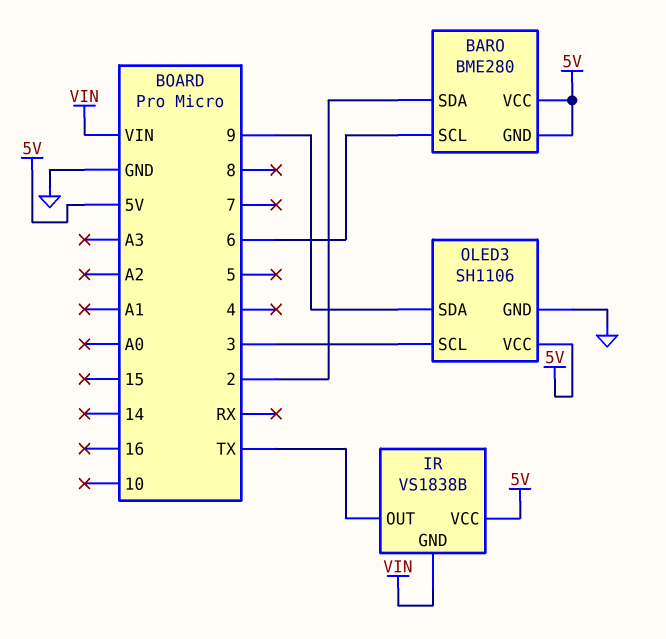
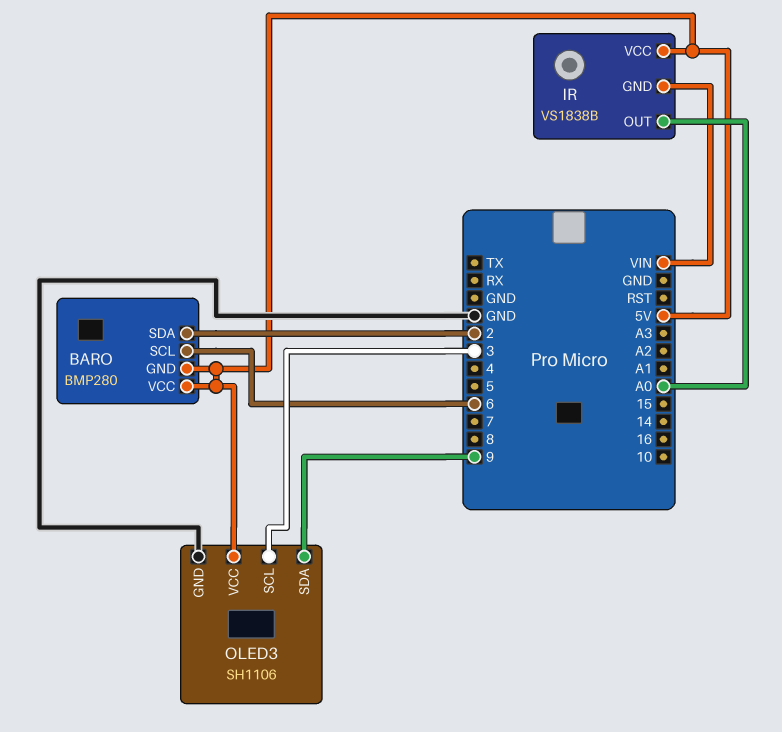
BARO: BME280 -> BMP280
IR pin OUT: TX -> A0

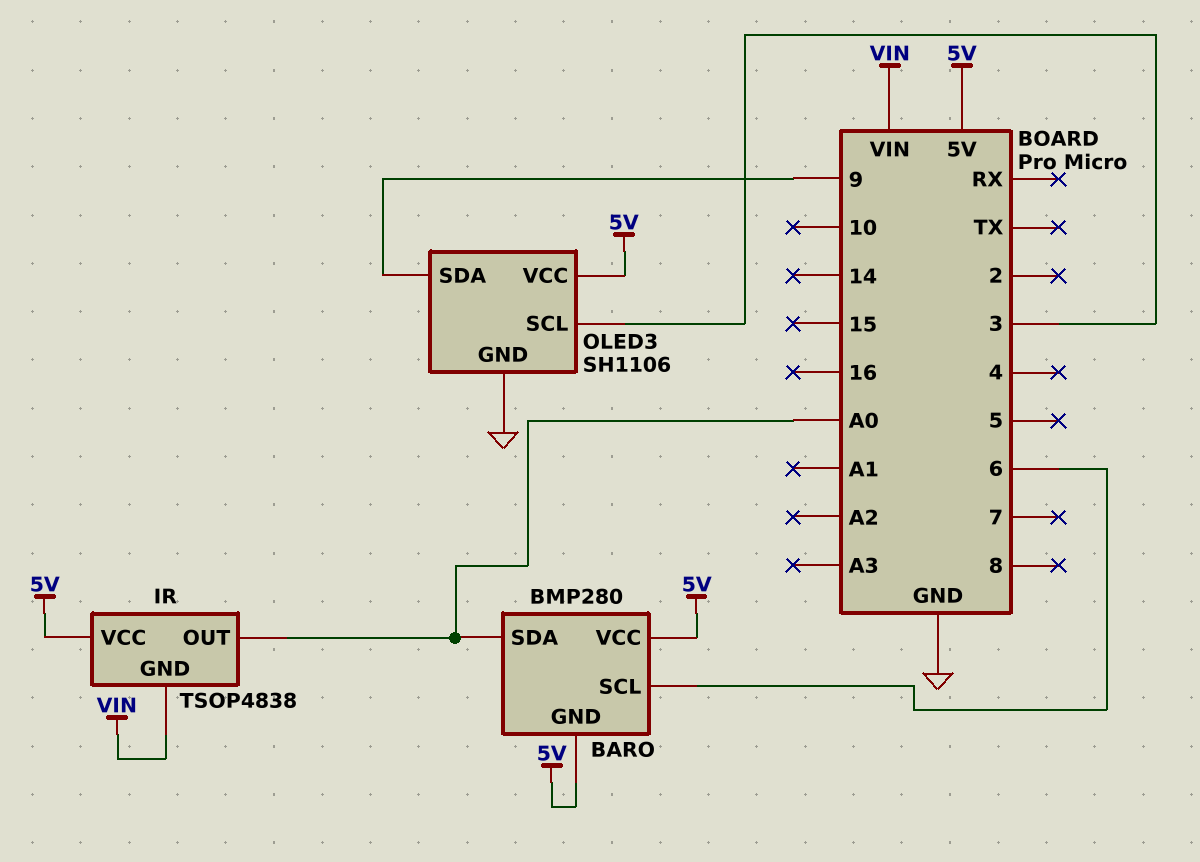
BARO pin SDA: 2 -> A0
IR: VS1838B -> TSOP4838

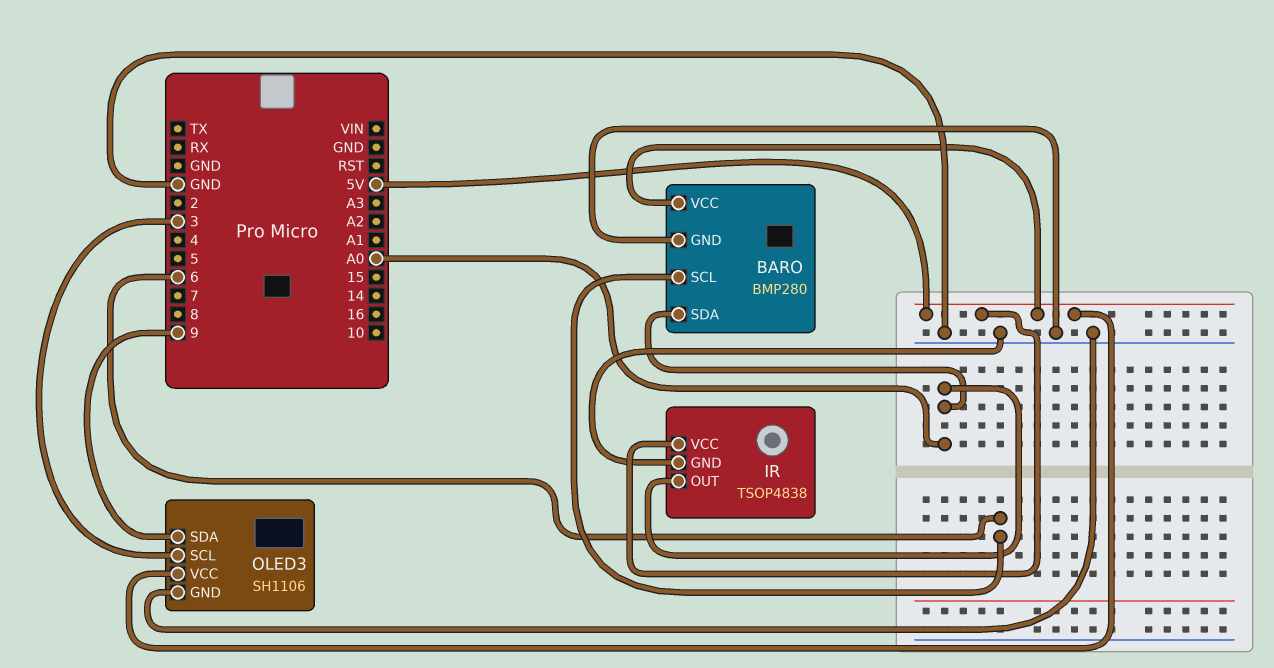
BARO pin GND: 5V -> GND
IR pin GND: VIN -> GND

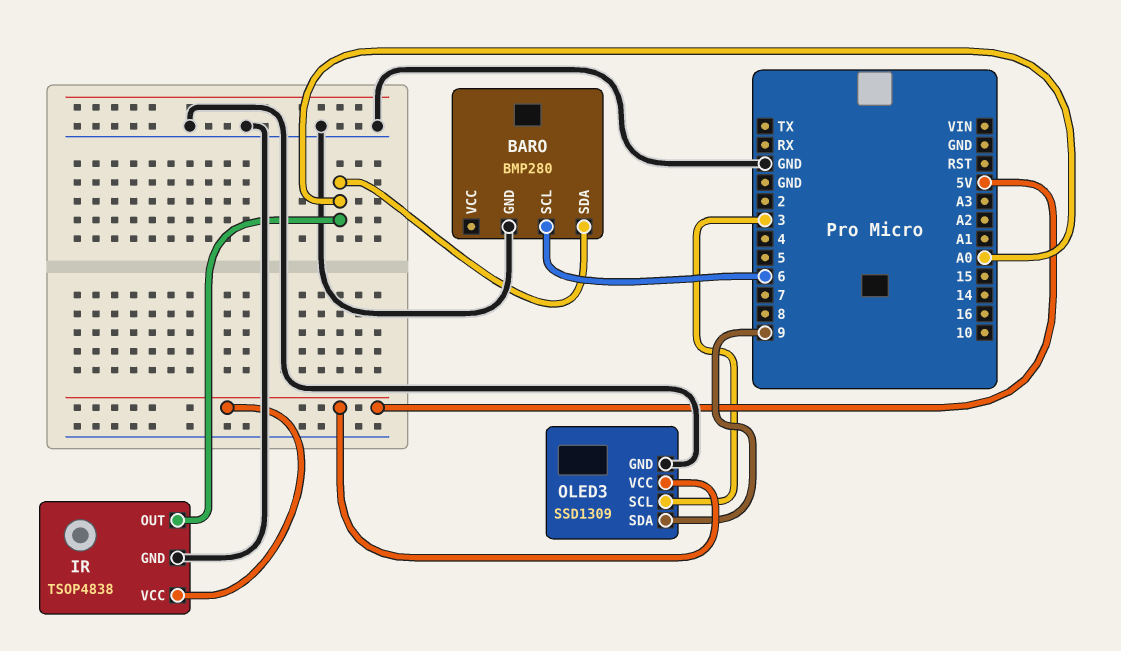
BARO pin VCC: 5V -> none
OLED3: SH1106 -> SSD1309

